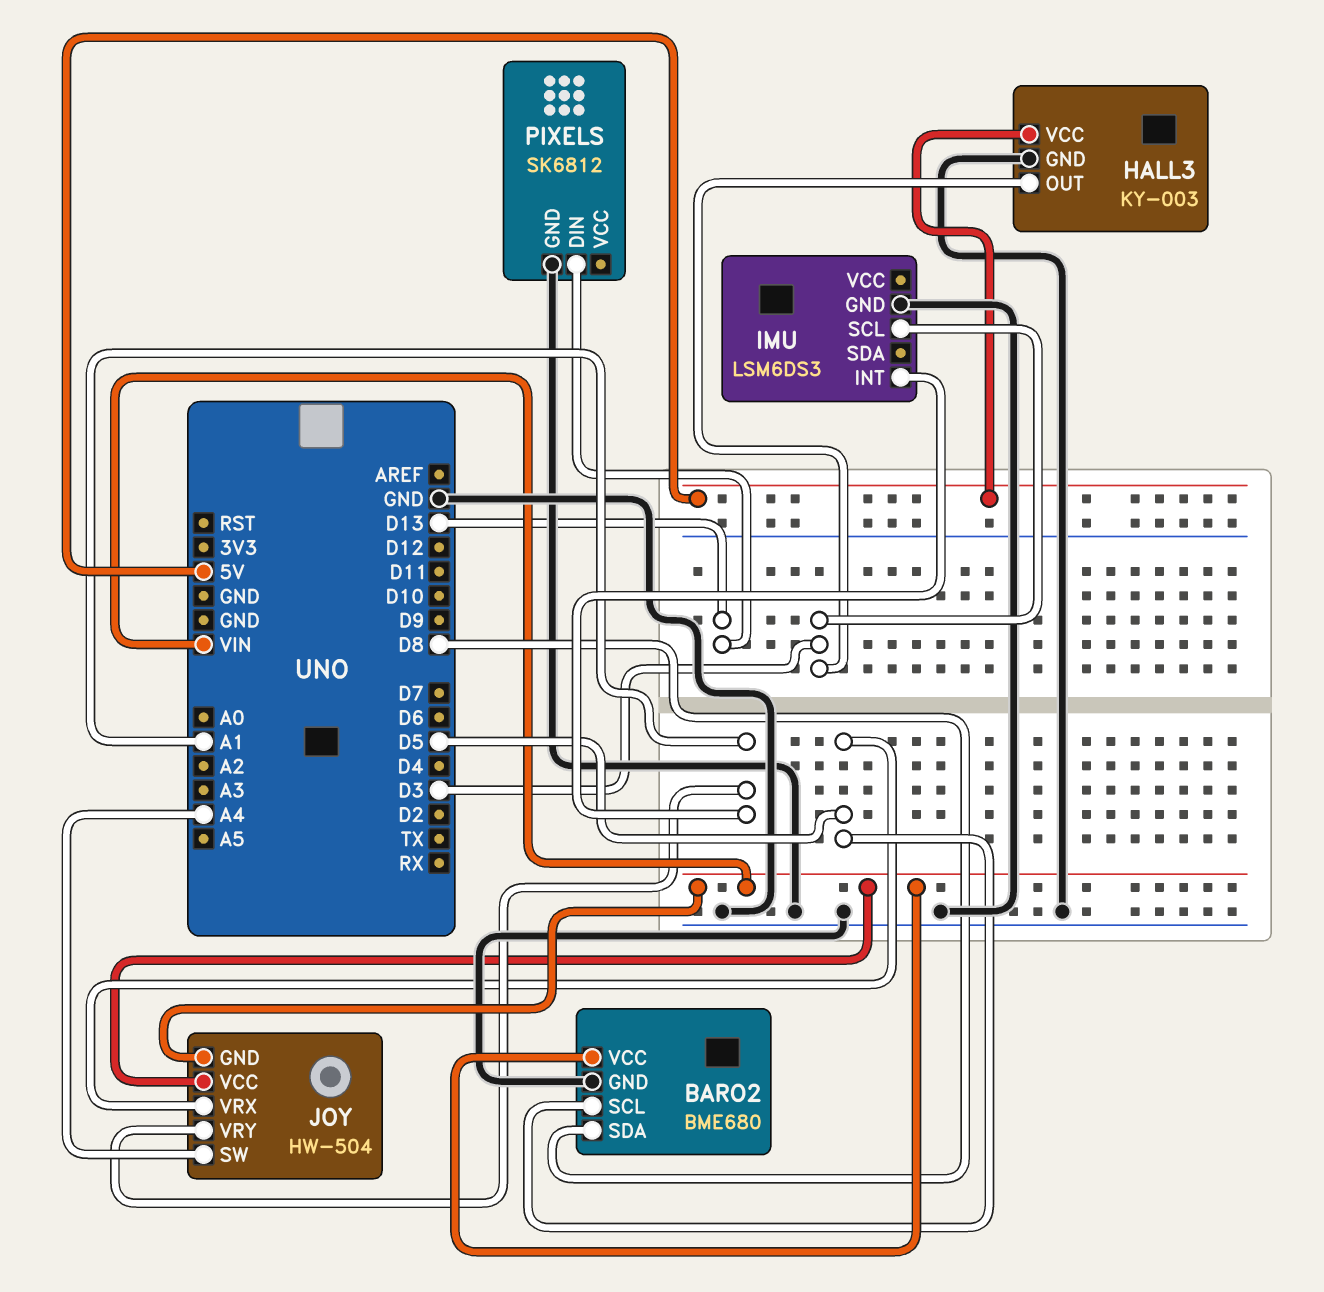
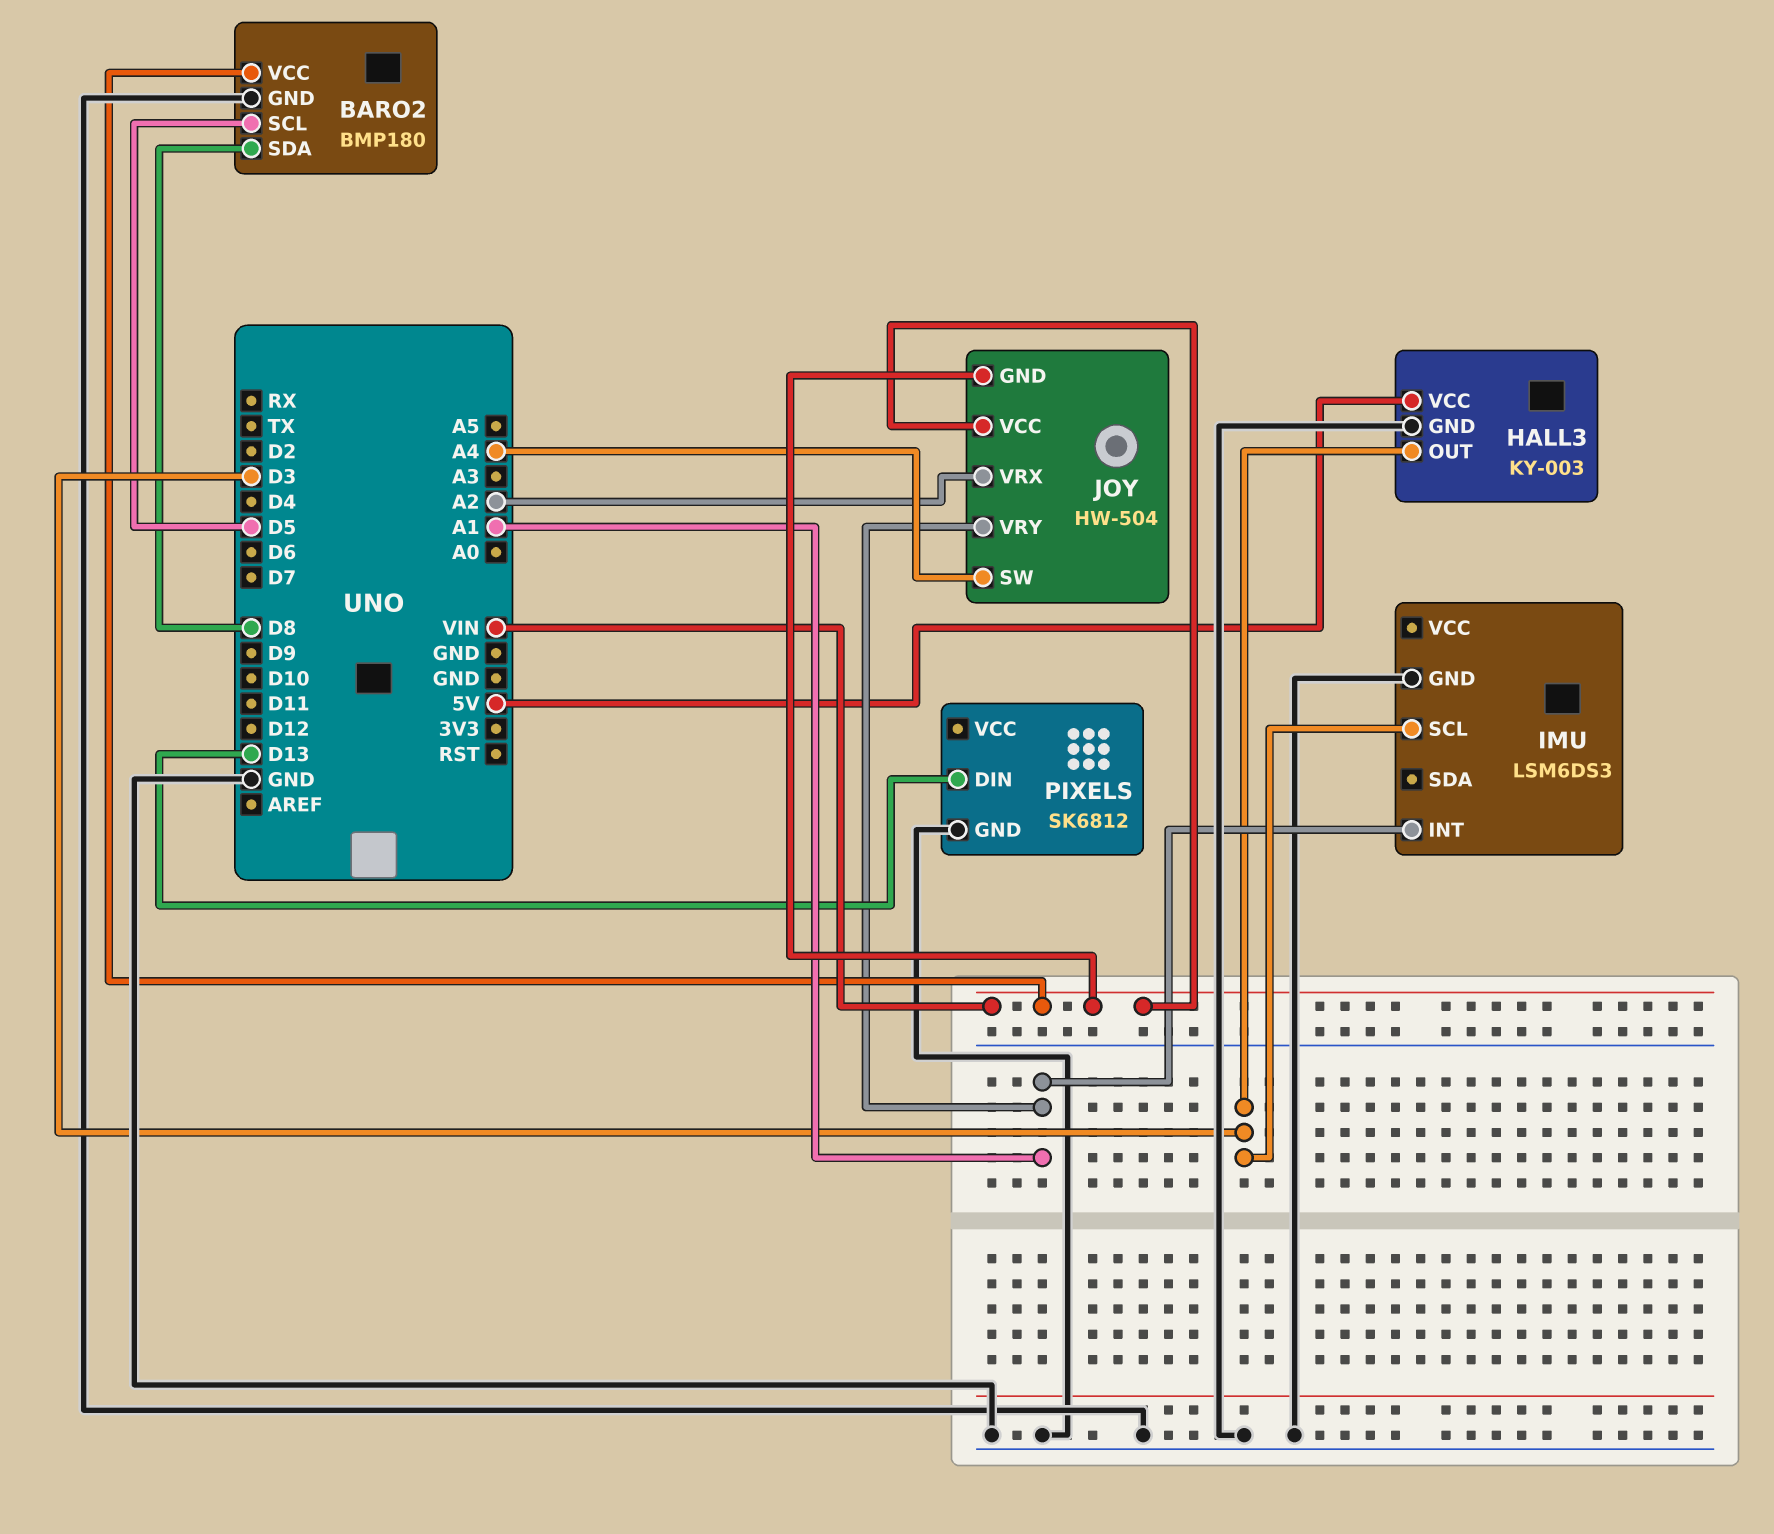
BARO2: BME680 -> BMP180
JOY pin VRX: D5 -> A2

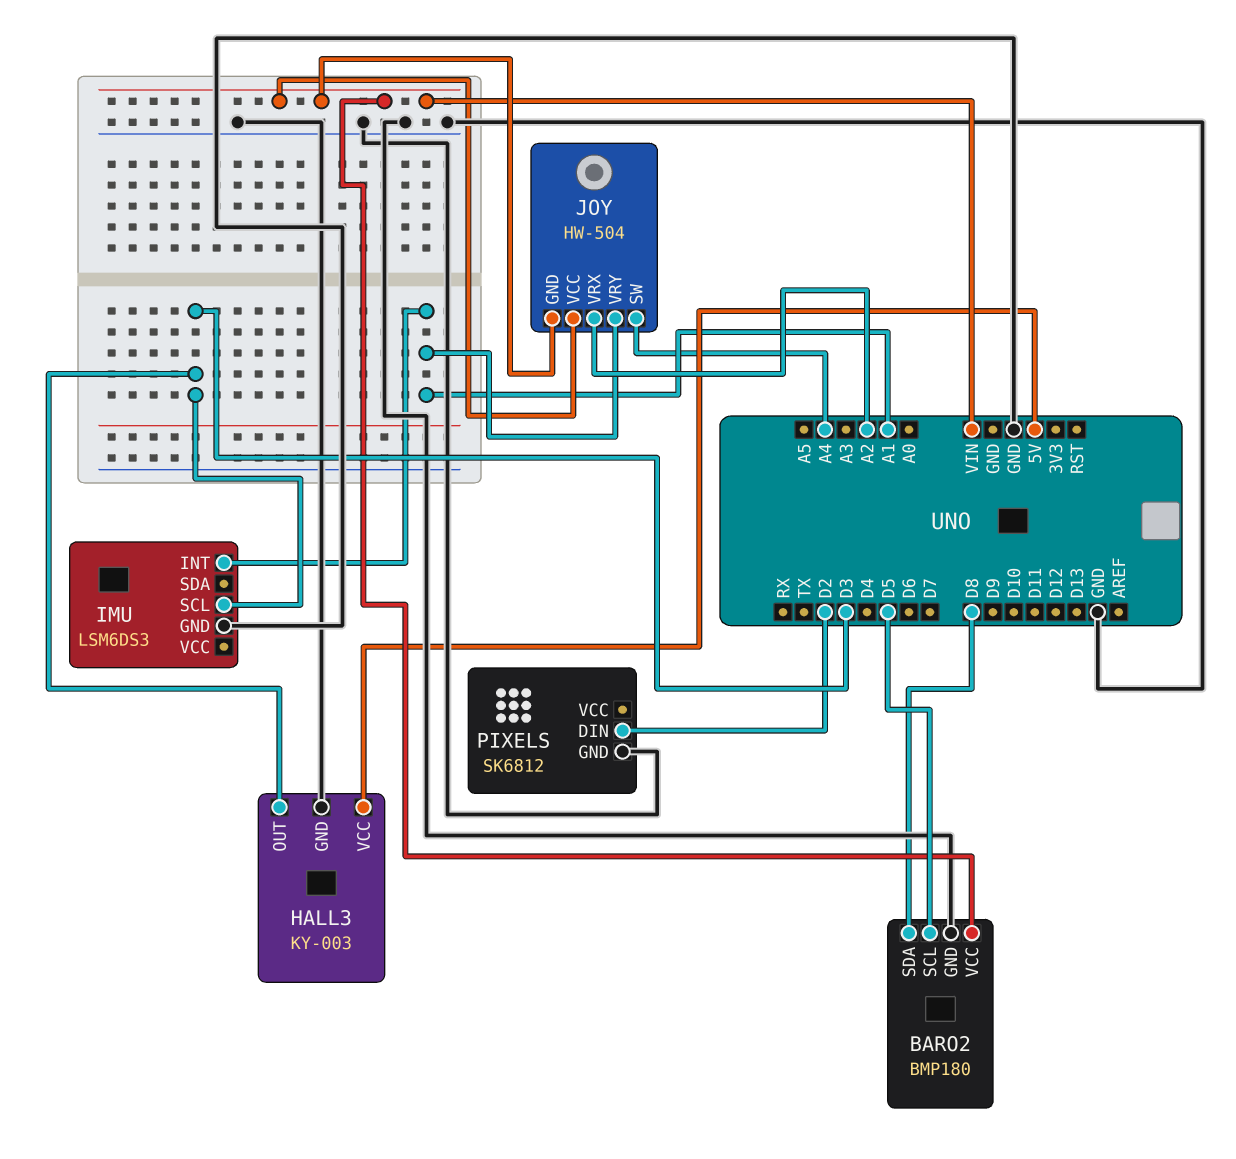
PIXELS pin DIN: D13 -> D2

